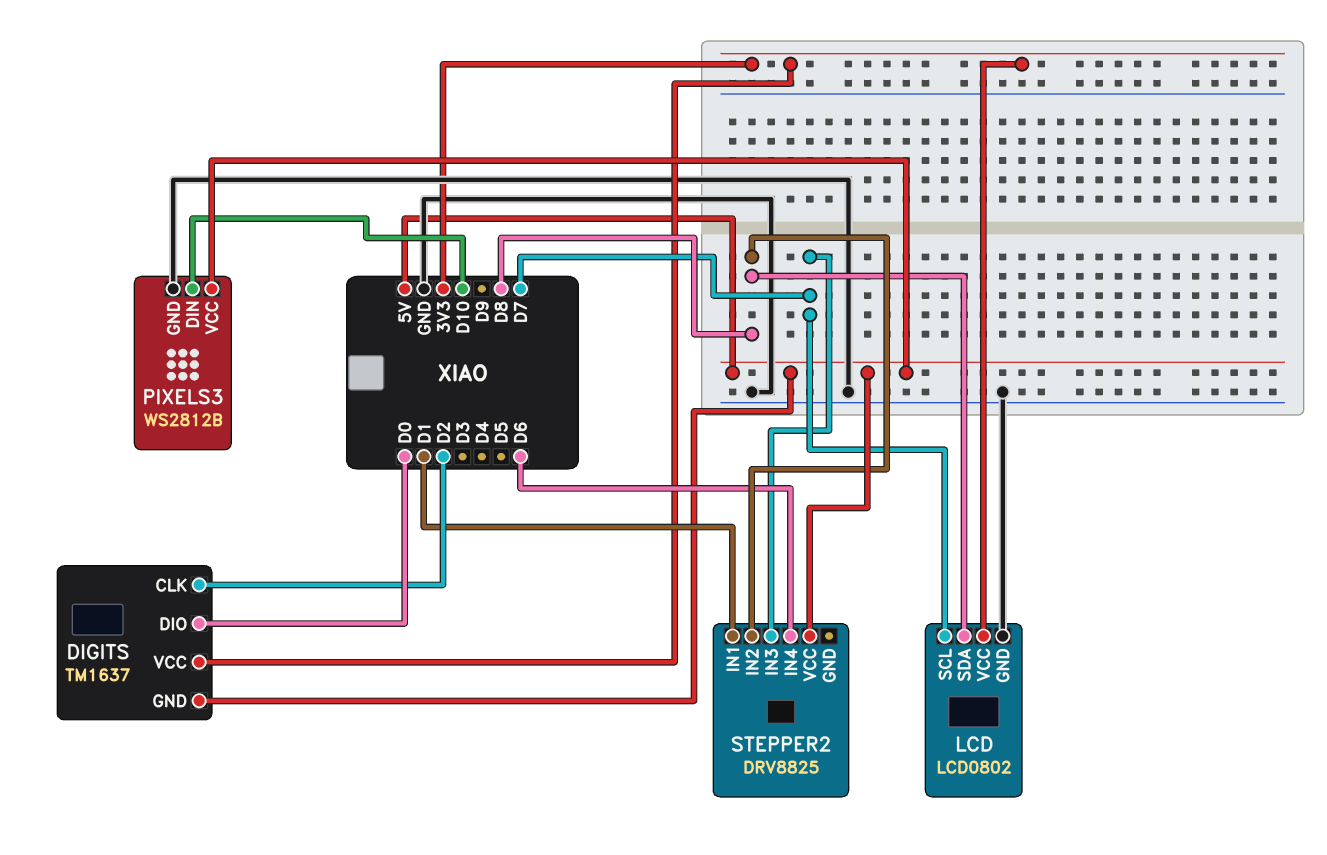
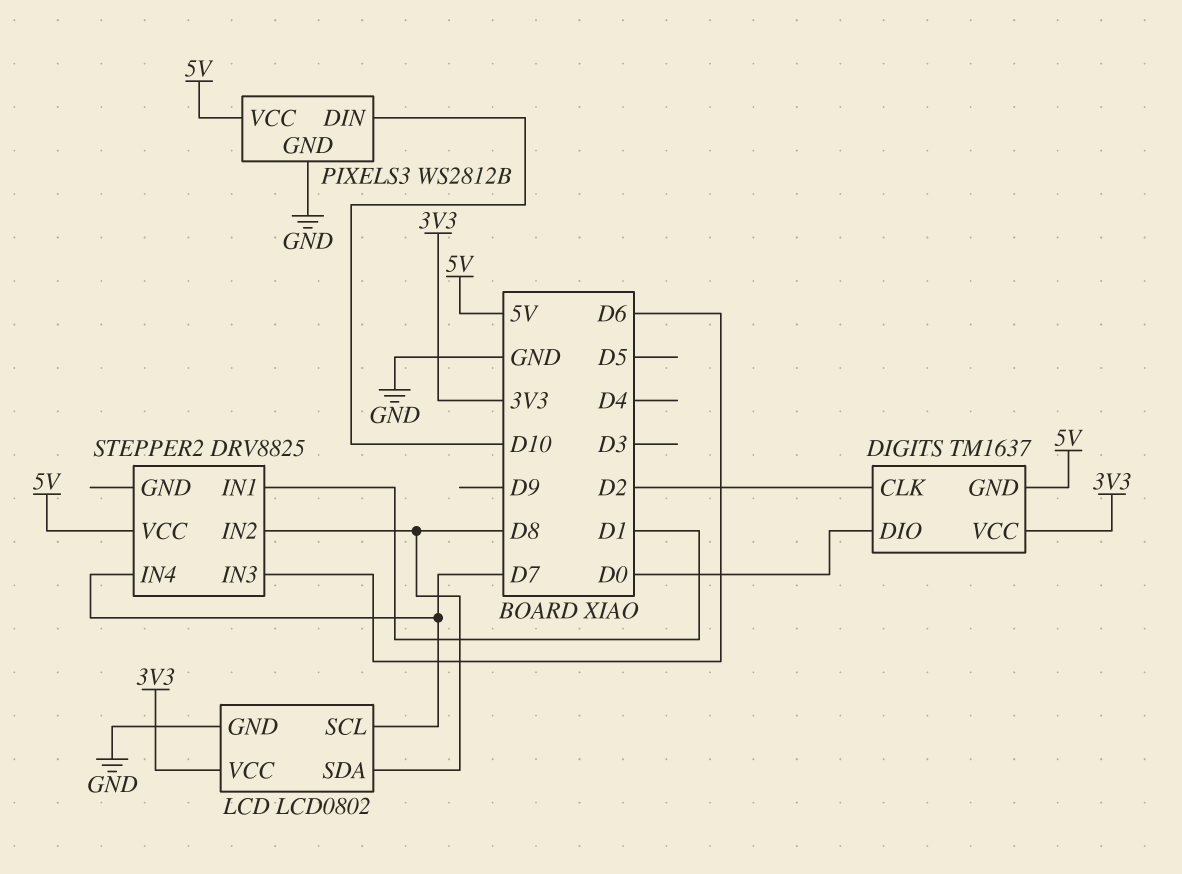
STEPPER2 pin IN3: D7 -> D6
STEPPER2 pin IN4: D6 -> D7

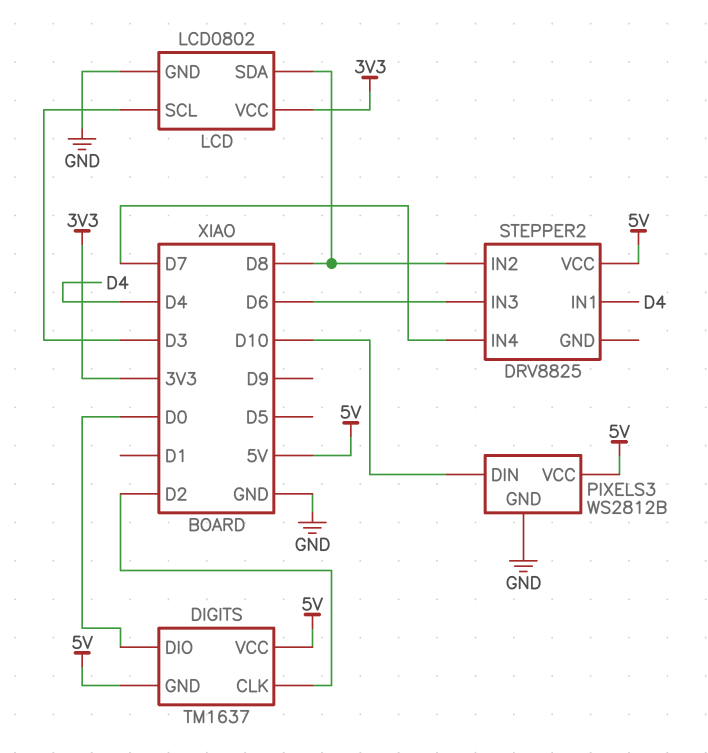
DIGITS pin VCC: 3V3 -> 5V
LCD pin SCL: D7 -> D3
STEPPER2 pin IN1: D1 -> D4

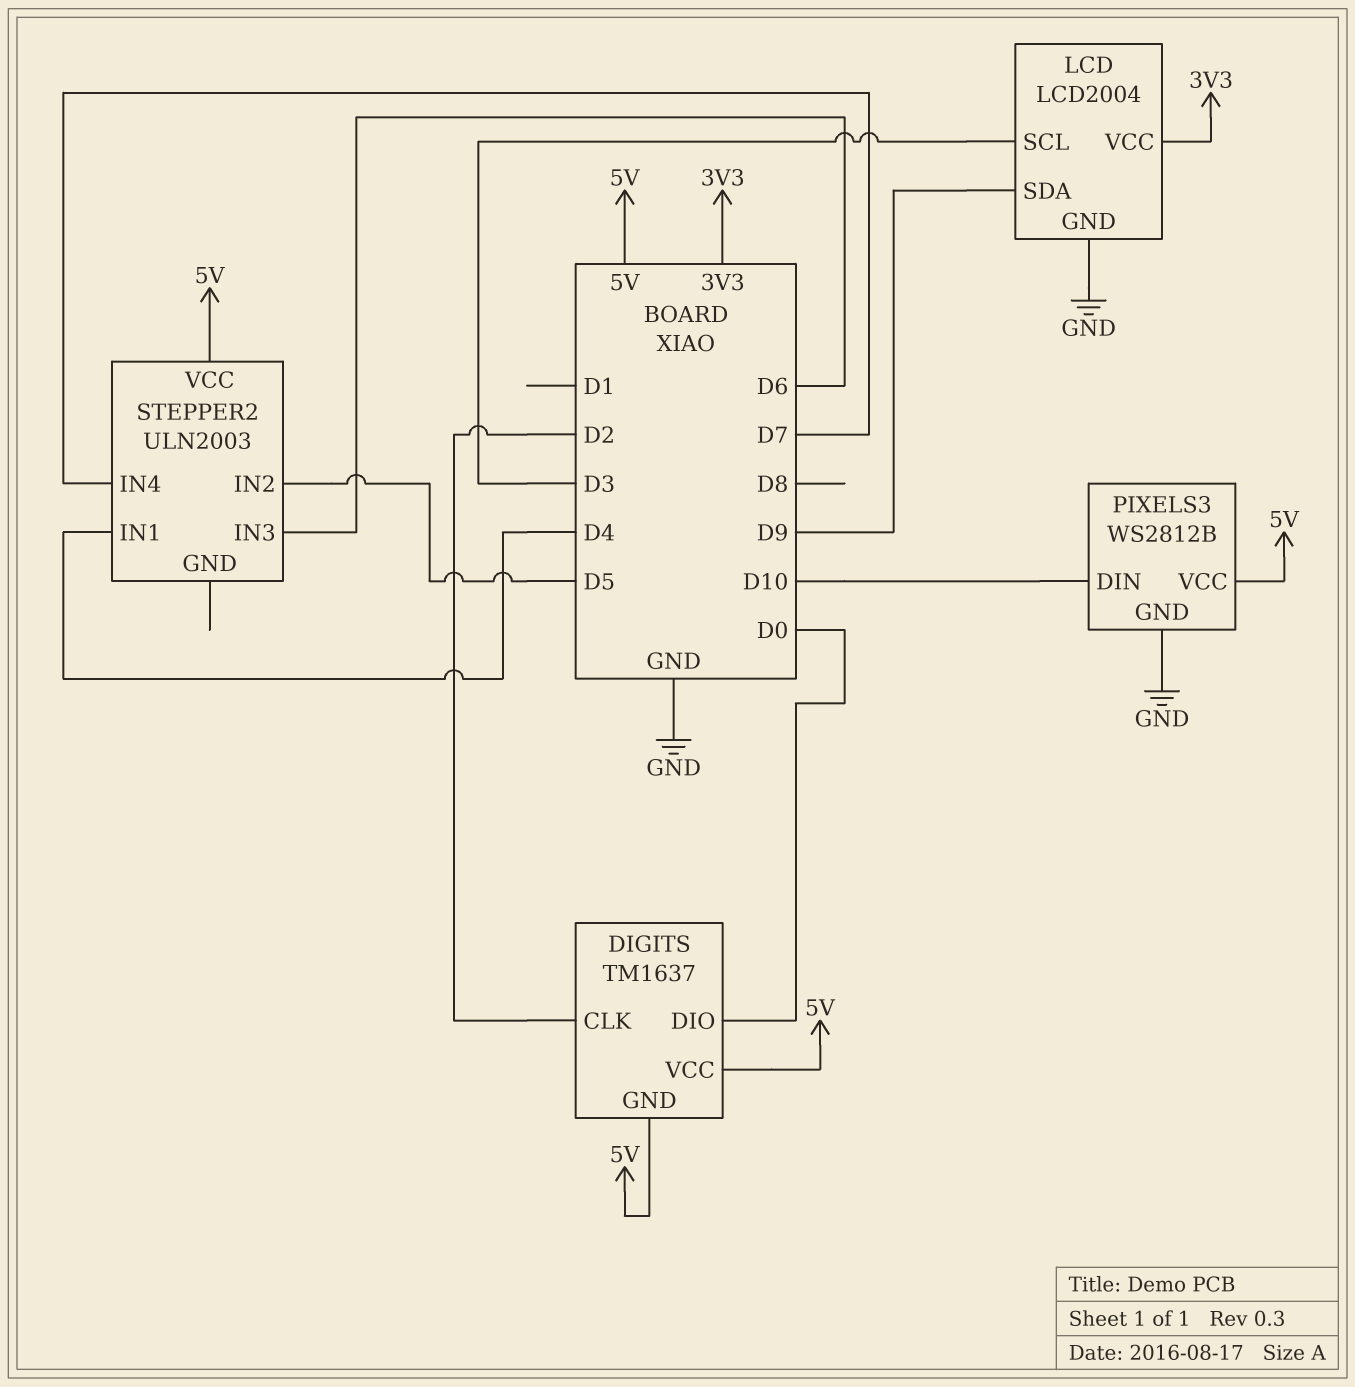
LCD: LCD0802 -> LCD2004
LCD pin SDA: D8 -> D9
STEPPER2: DRV8825 -> ULN2003
STEPPER2 pin IN2: D8 -> D5

